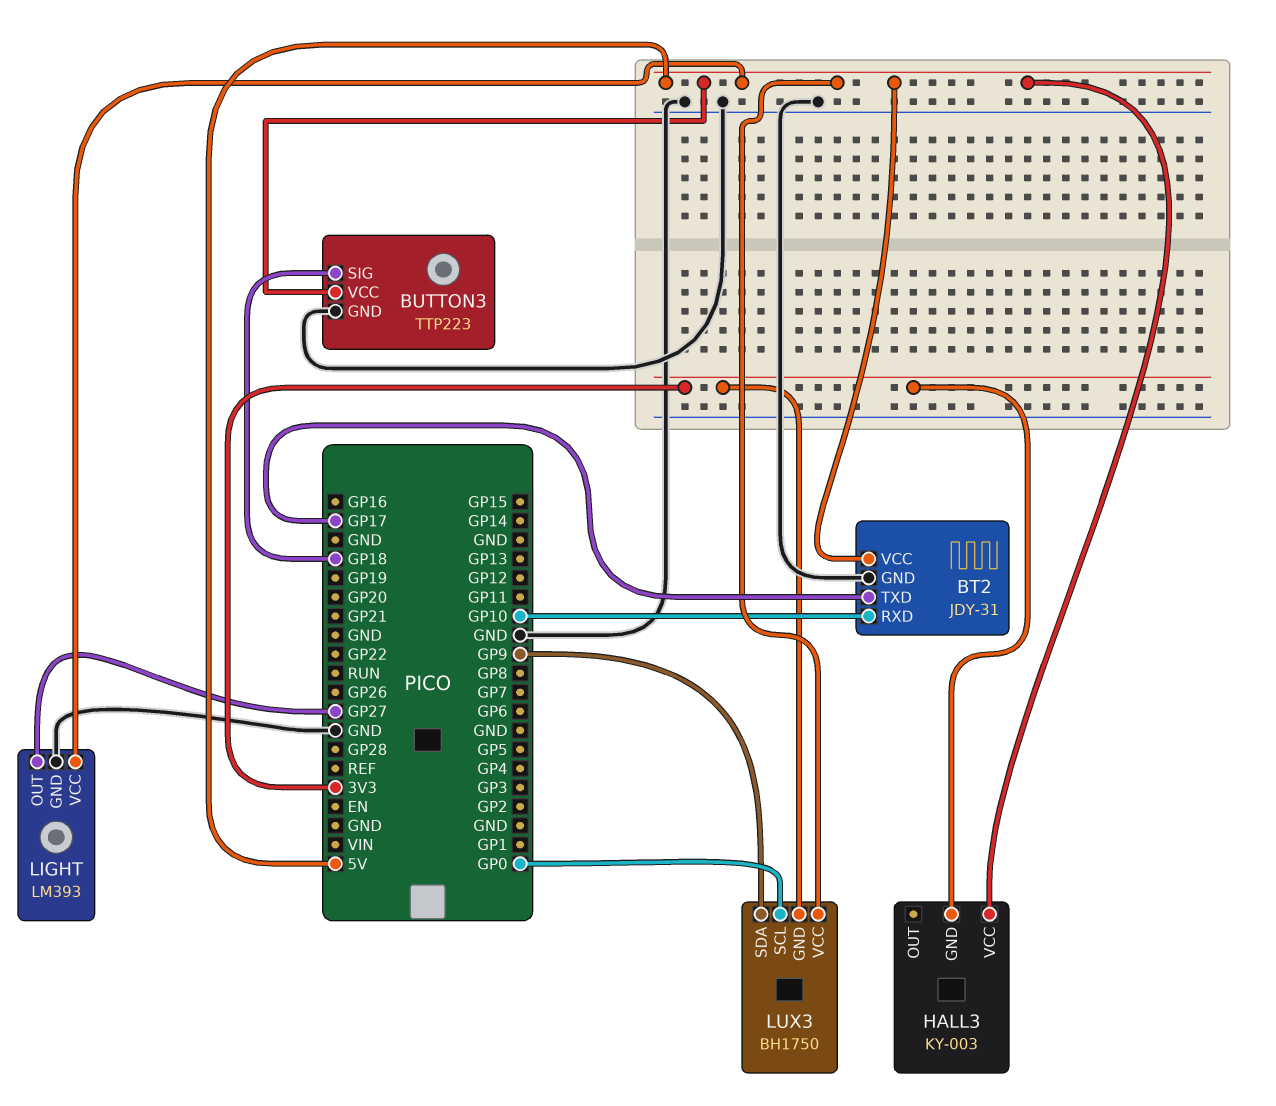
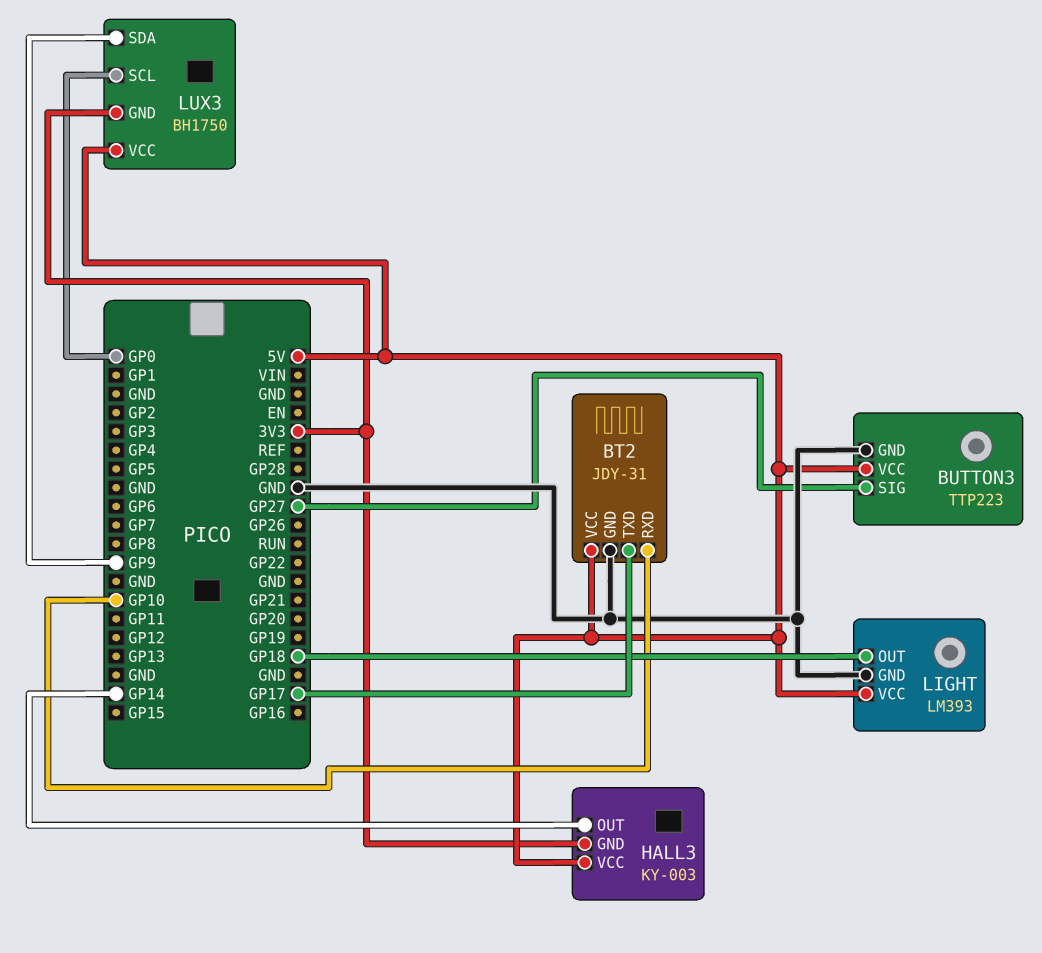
BUTTON3 pin SIG: GP18 -> GP27
HALL3 pin OUT: none -> GP14
LIGHT pin OUT: GP27 -> GP18

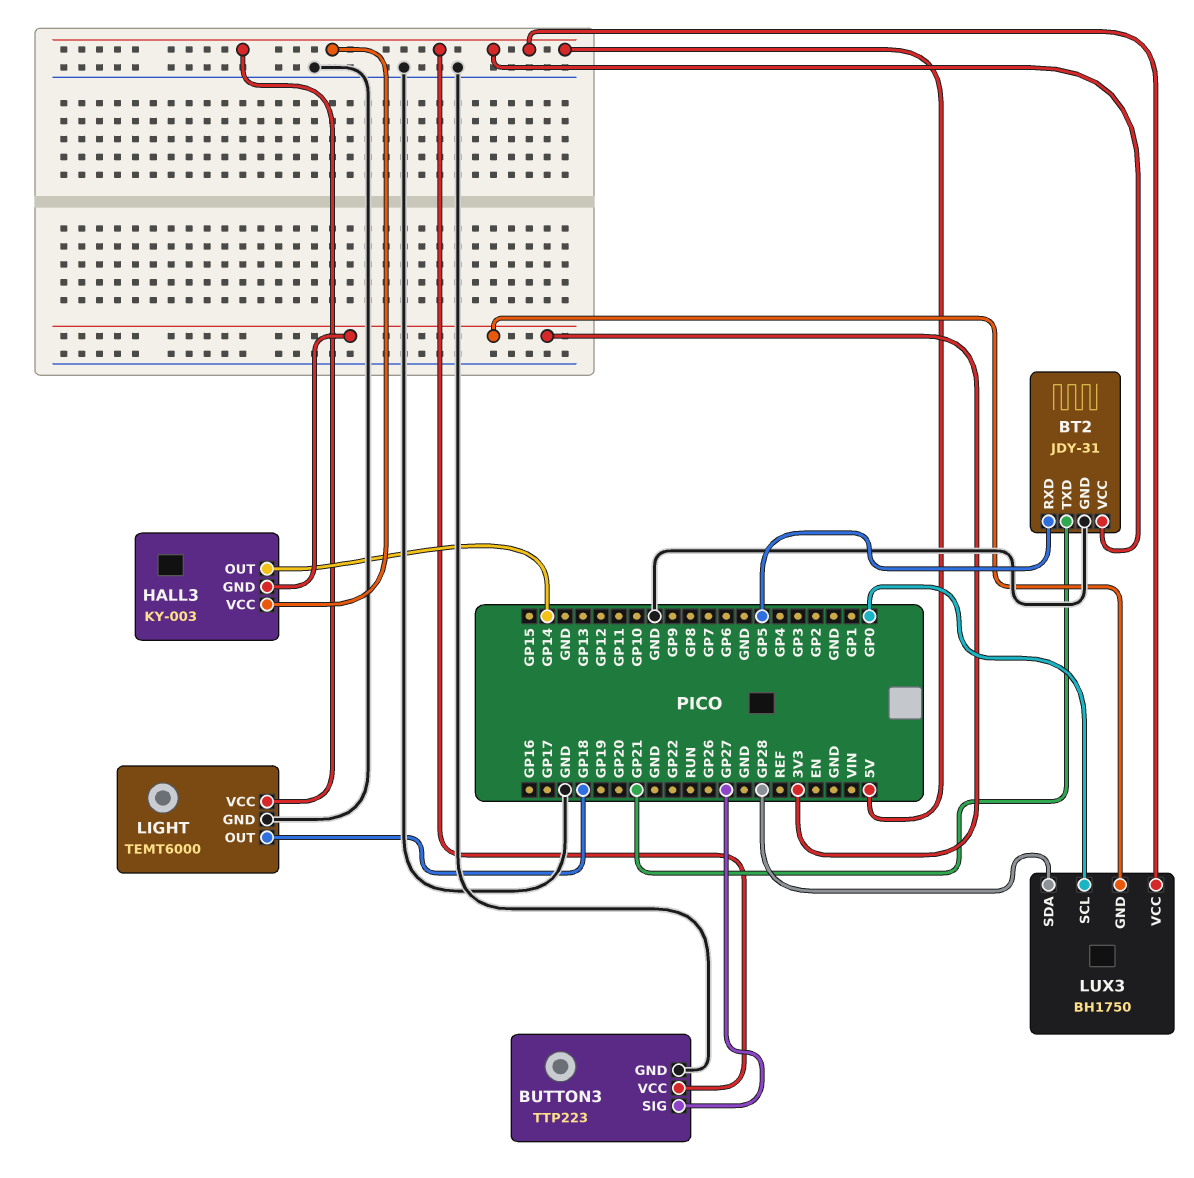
BT2 pin RXD: GP10 -> GP5
BT2 pin TXD: GP17 -> GP21
LIGHT: LM393 -> TEMT6000
LUX3 pin SDA: GP9 -> GP28

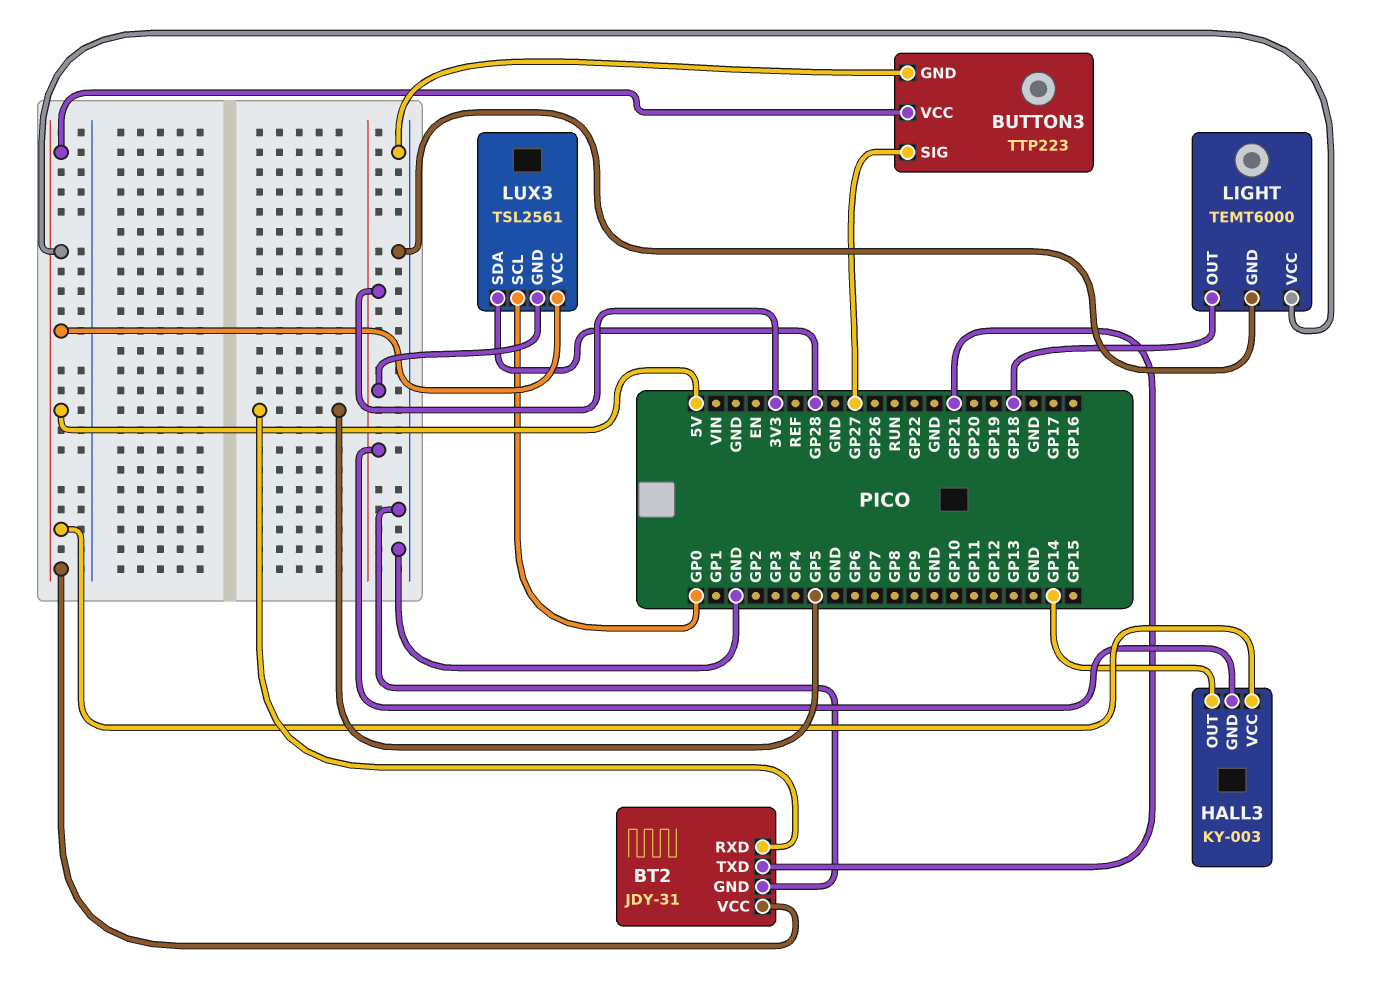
LUX3: BH1750 -> TSL2561

